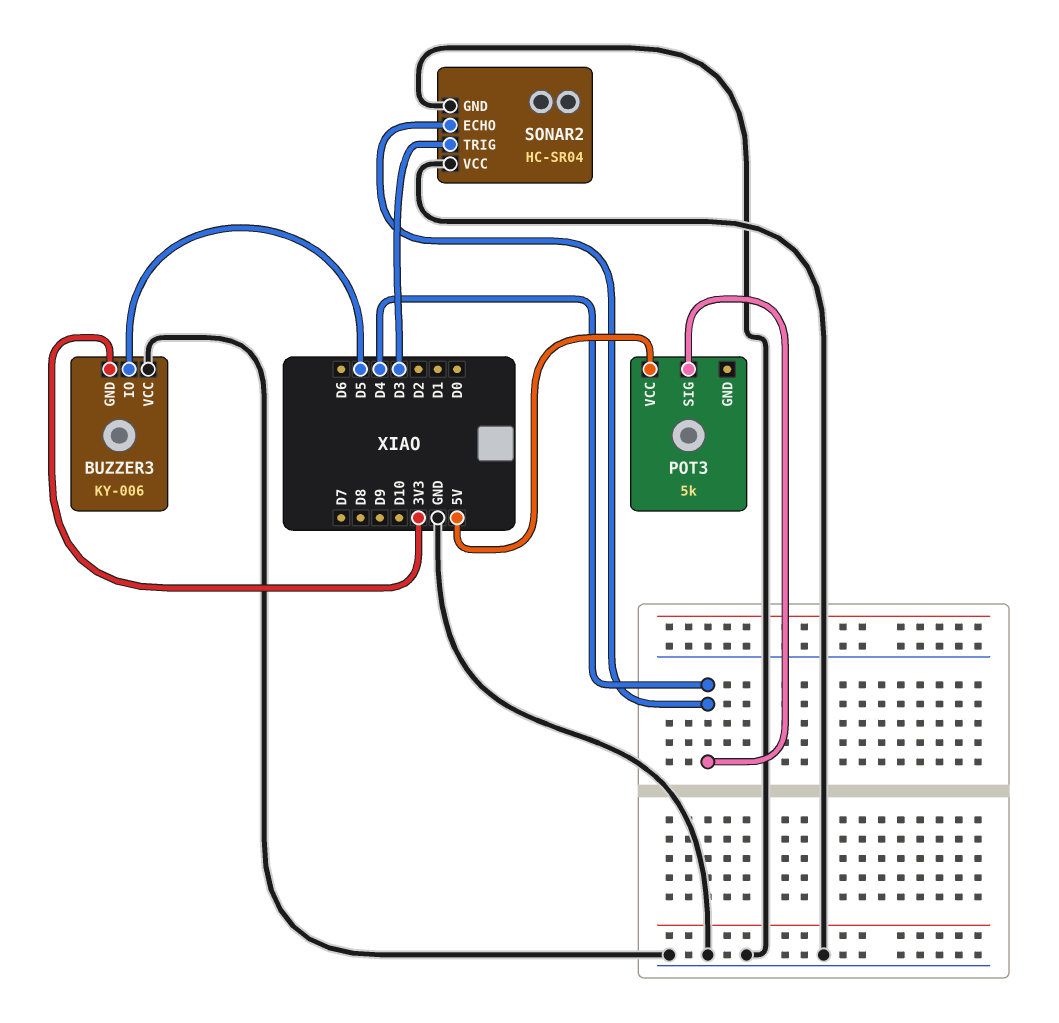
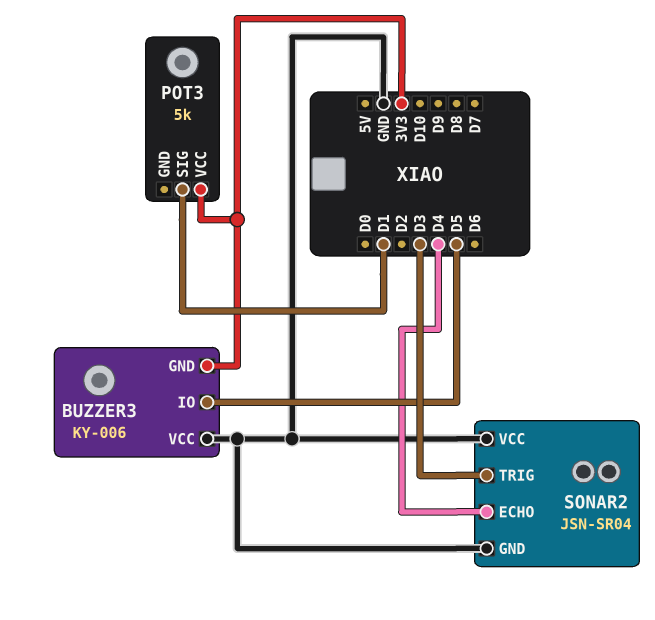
POT3 pin SIG: D4 -> D1
POT3 pin VCC: 5V -> 3V3
SONAR2: HC-SR04 -> JSN-SR04

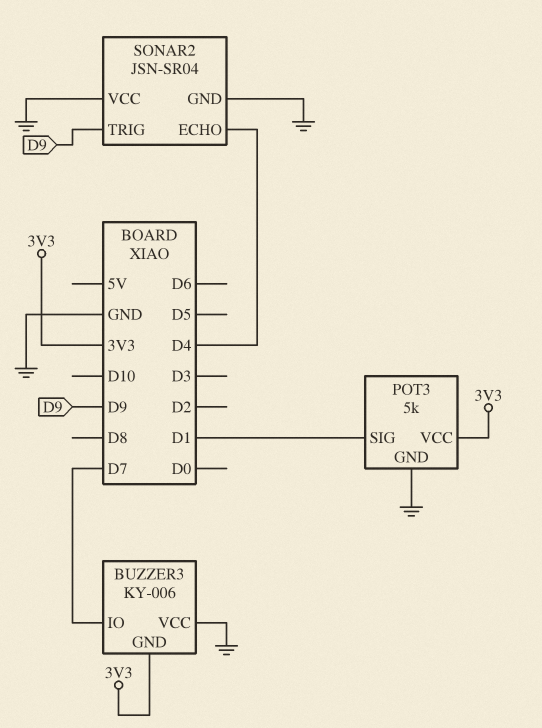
BUZZER3 pin IO: D5 -> D7
POT3 pin GND: none -> GND
SONAR2 pin TRIG: D3 -> D9

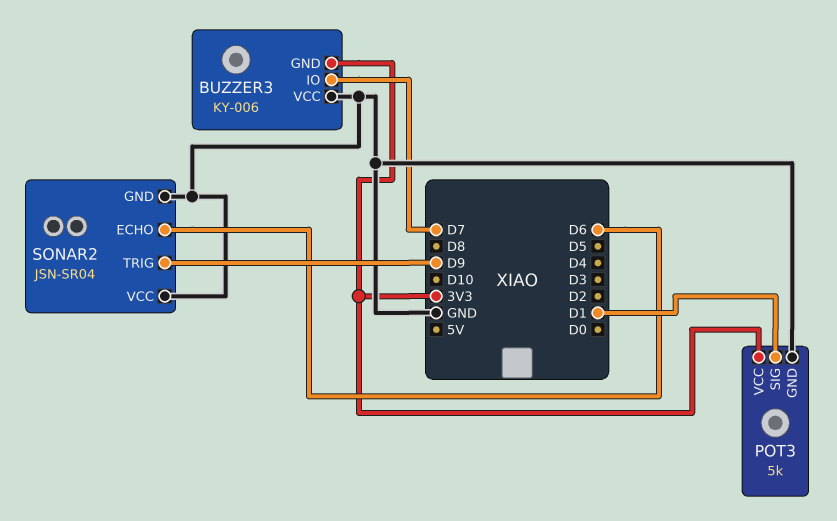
SONAR2 pin ECHO: D4 -> D6

